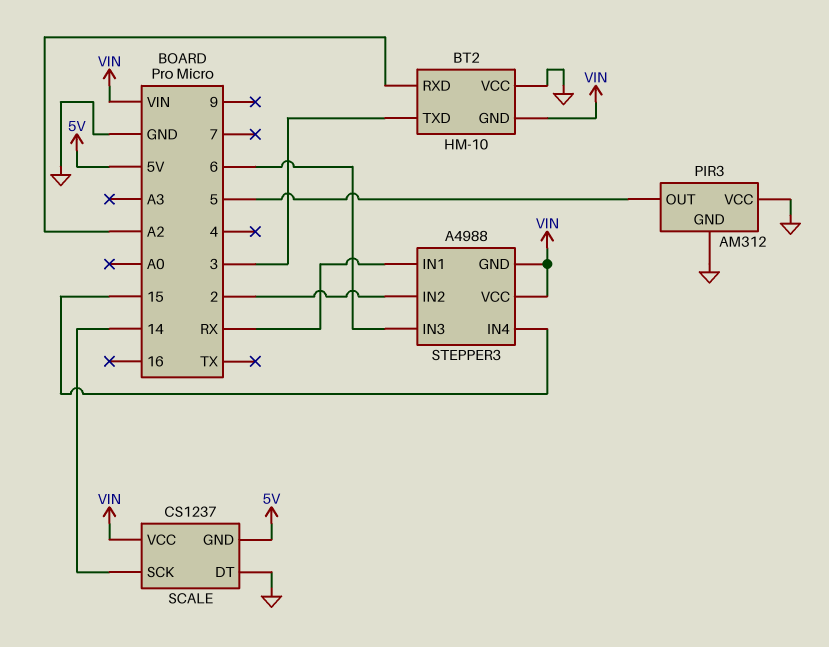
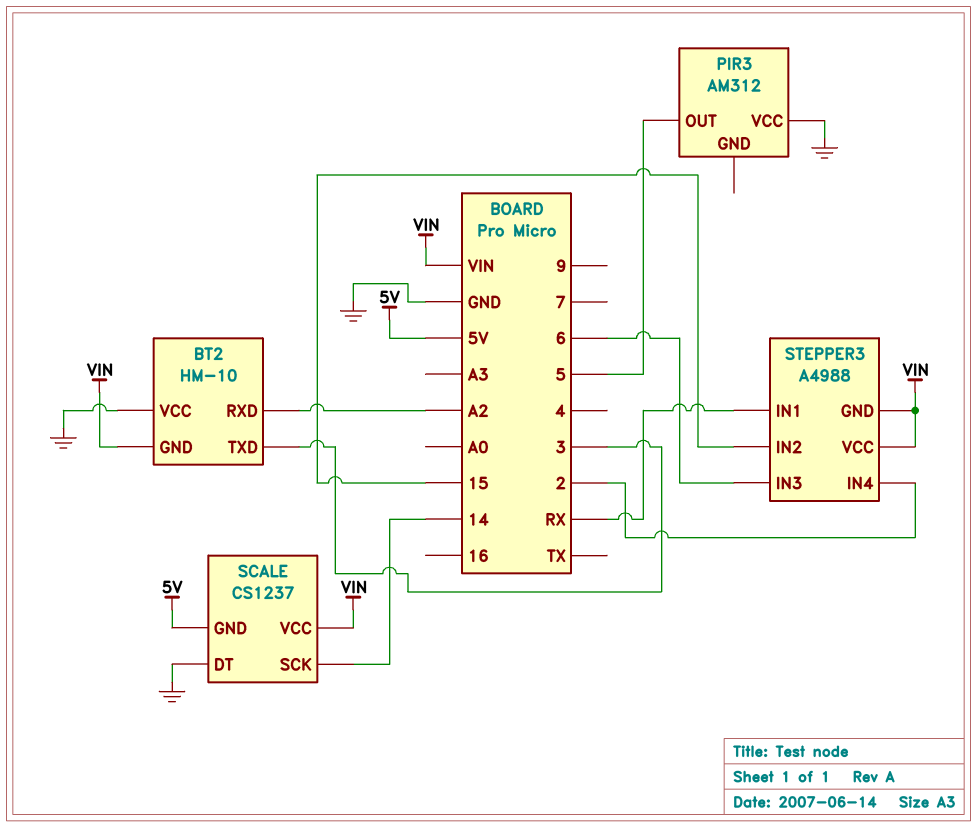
PIR3 pin GND: GND -> none
STEPPER3 pin IN2: 2 -> 15
STEPPER3 pin IN4: 15 -> 2

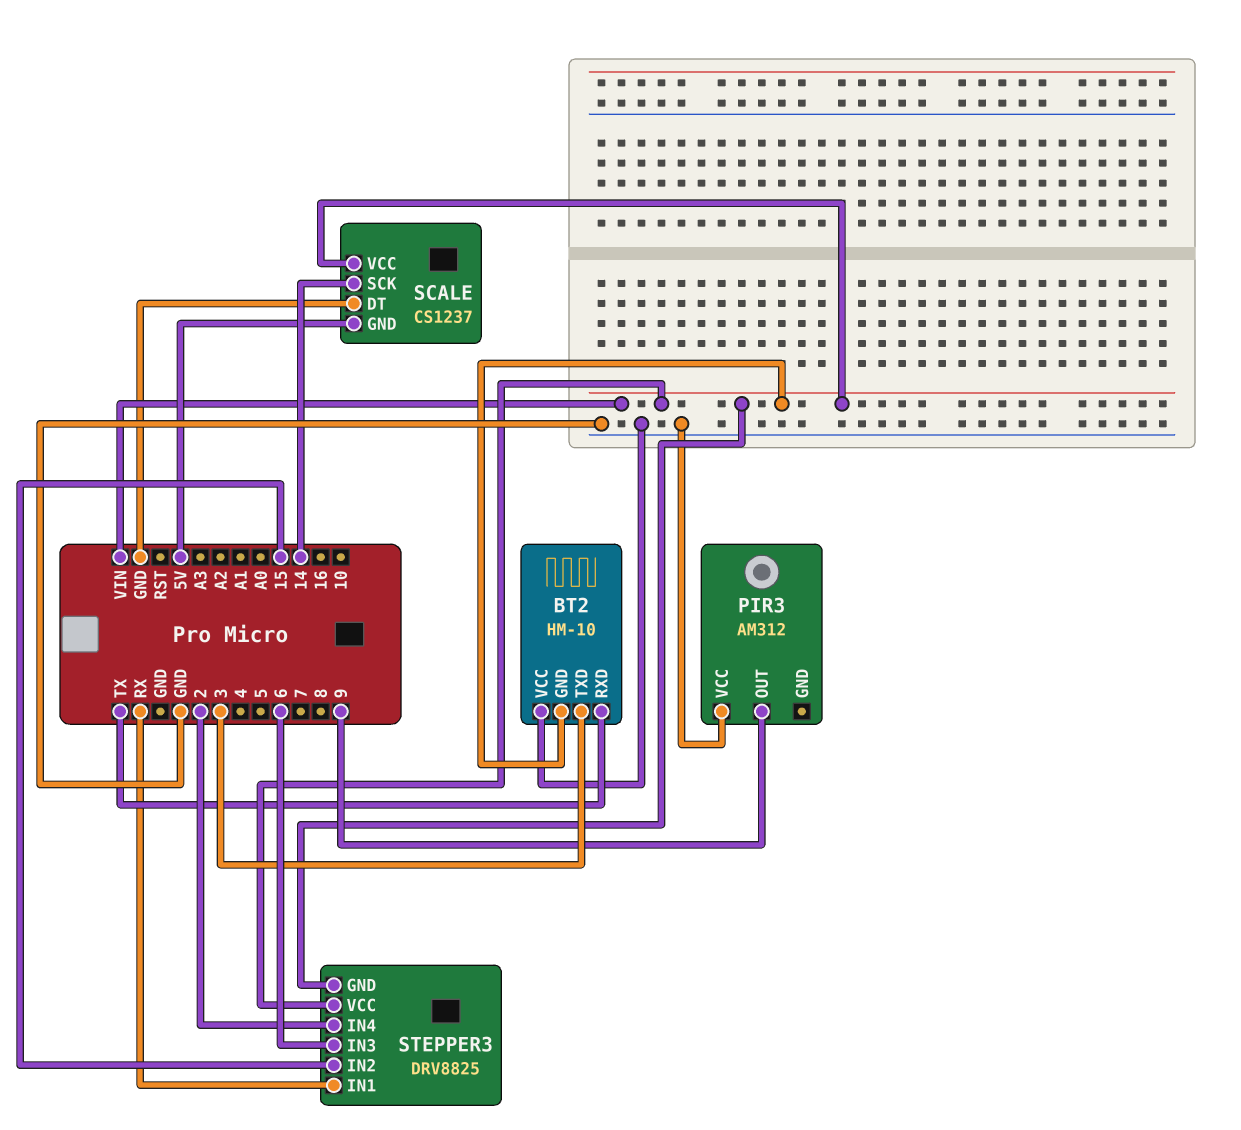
BT2 pin RXD: A2 -> TX
PIR3 pin OUT: 5 -> 9
STEPPER3: A4988 -> DRV8825

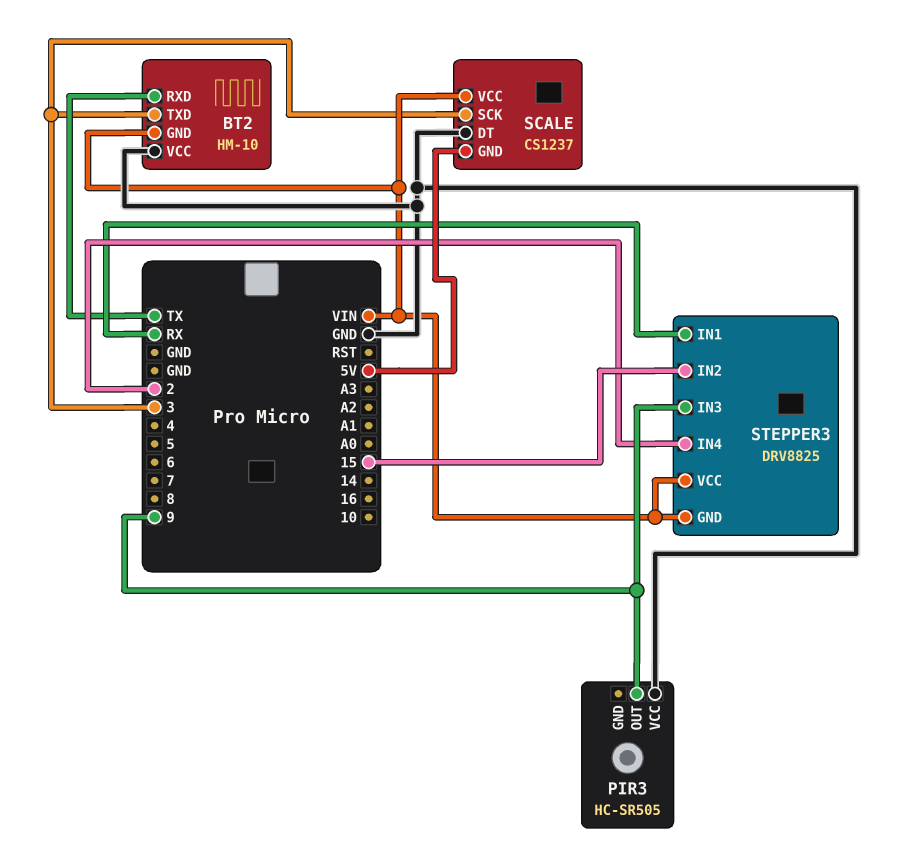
PIR3: AM312 -> HC-SR505
SCALE pin SCK: 14 -> 3
STEPPER3 pin IN3: 6 -> 9

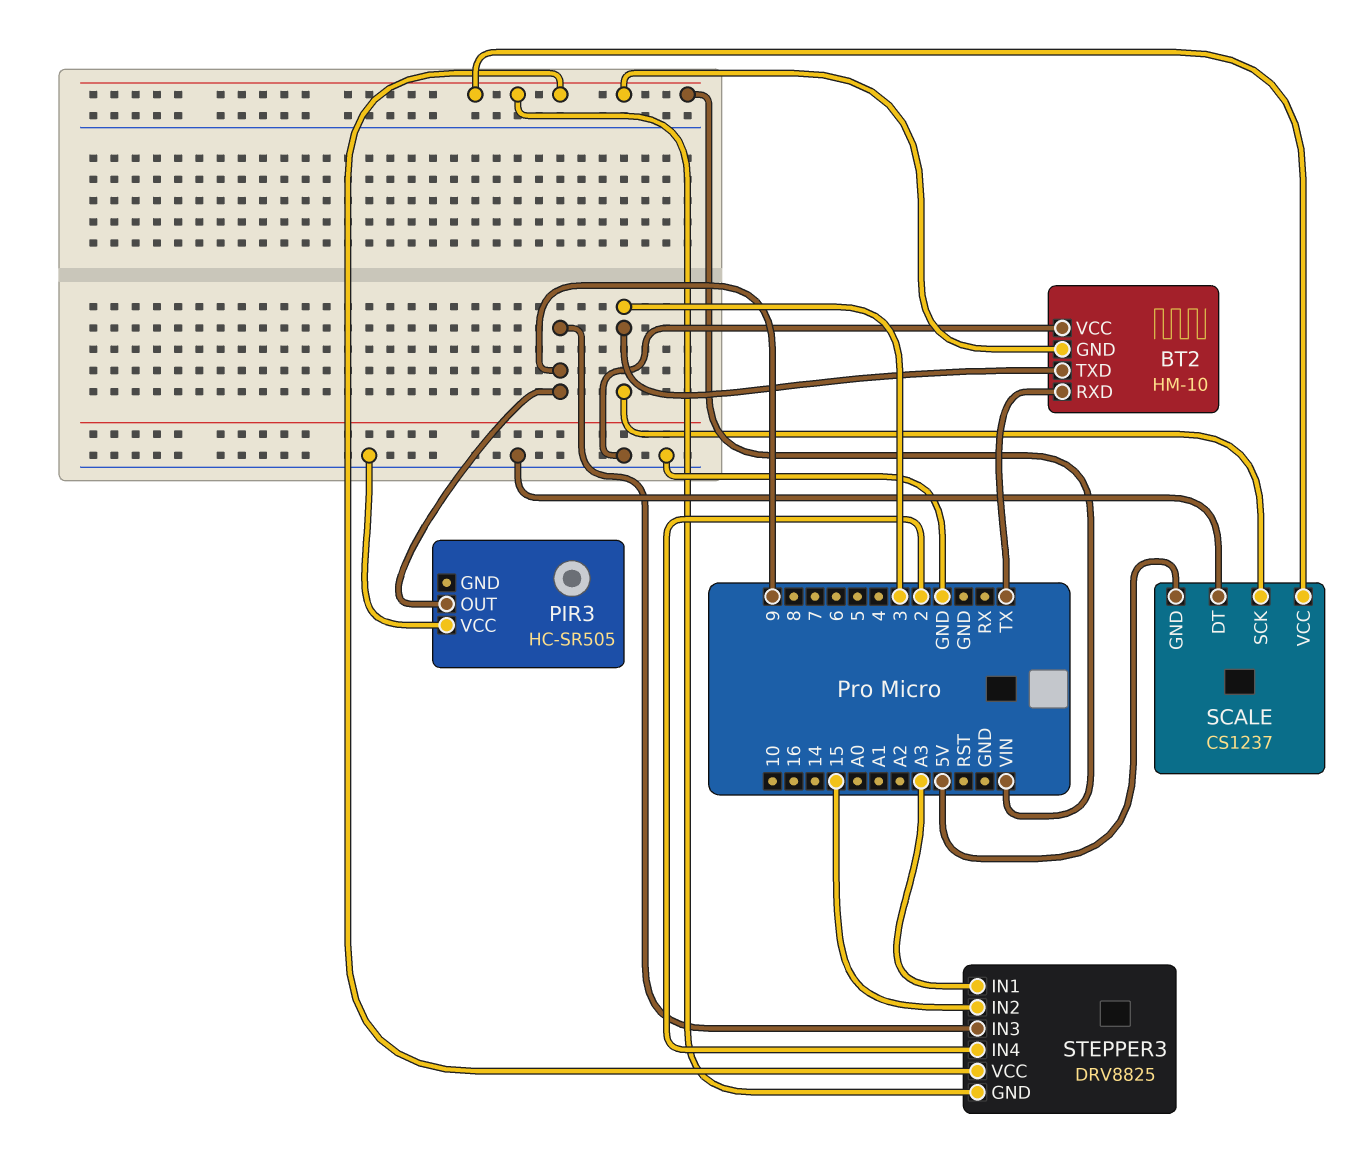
STEPPER3 pin IN1: RX -> A3

